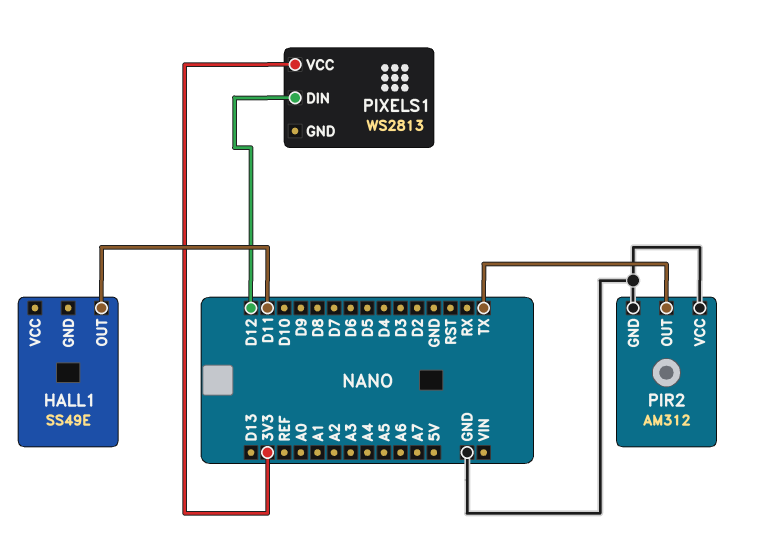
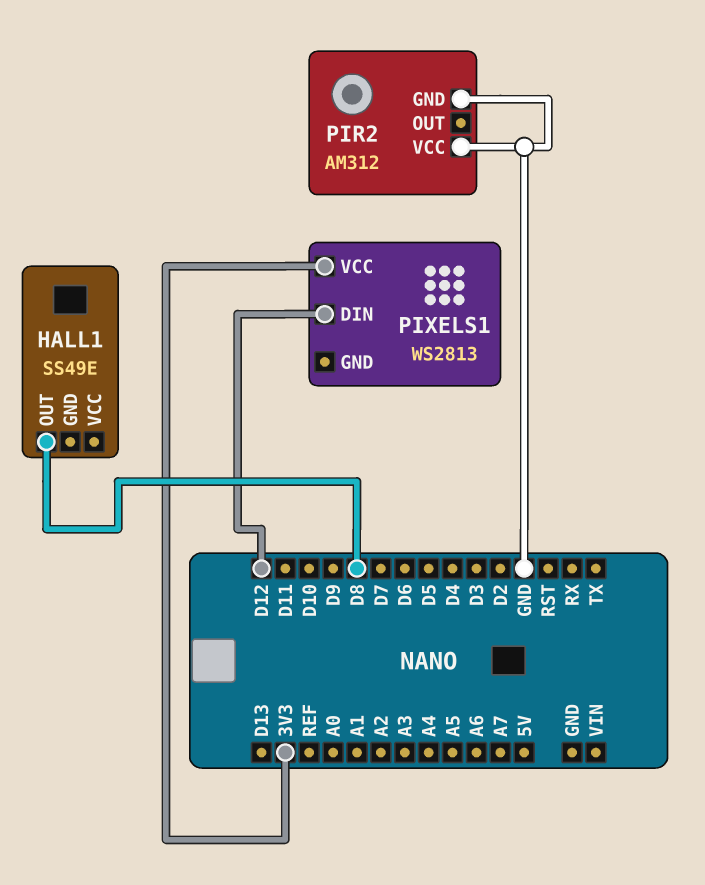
HALL1 pin OUT: D11 -> D8
PIR2 pin OUT: TX -> none

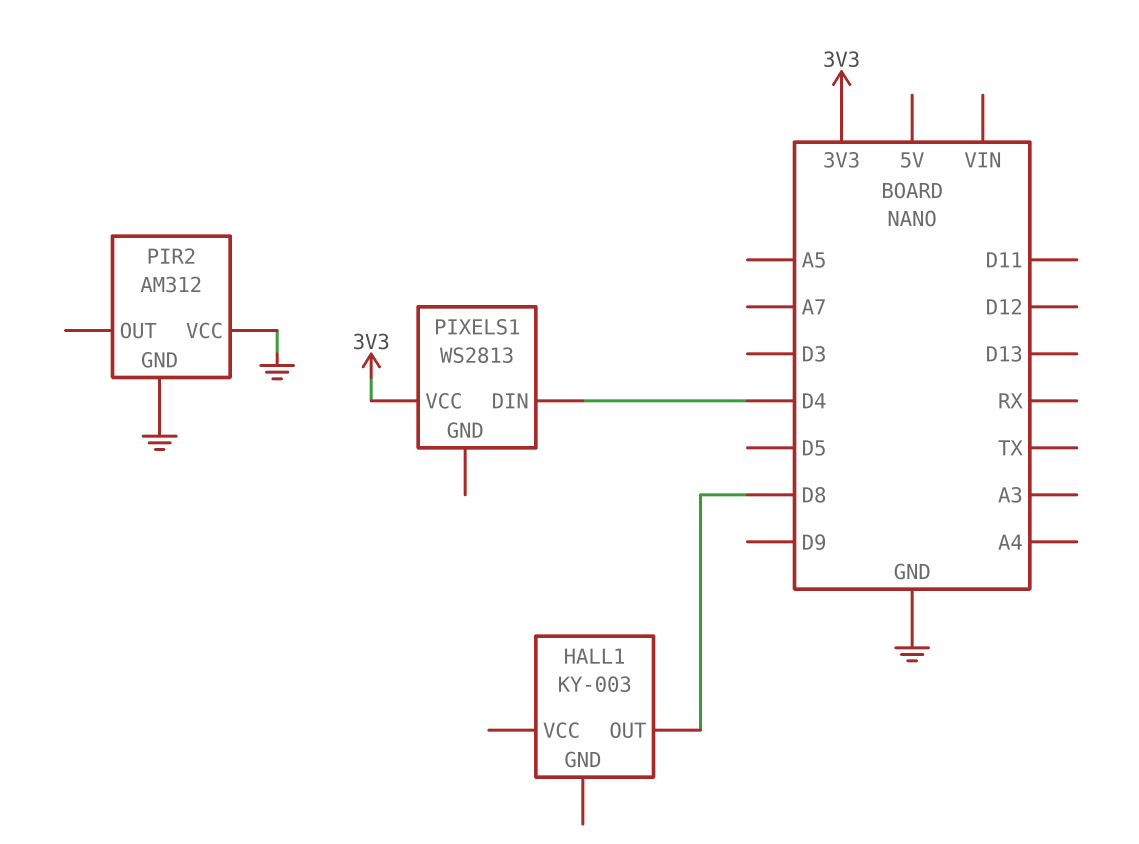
HALL1: SS49E -> KY-003
PIXELS1 pin DIN: D12 -> D4

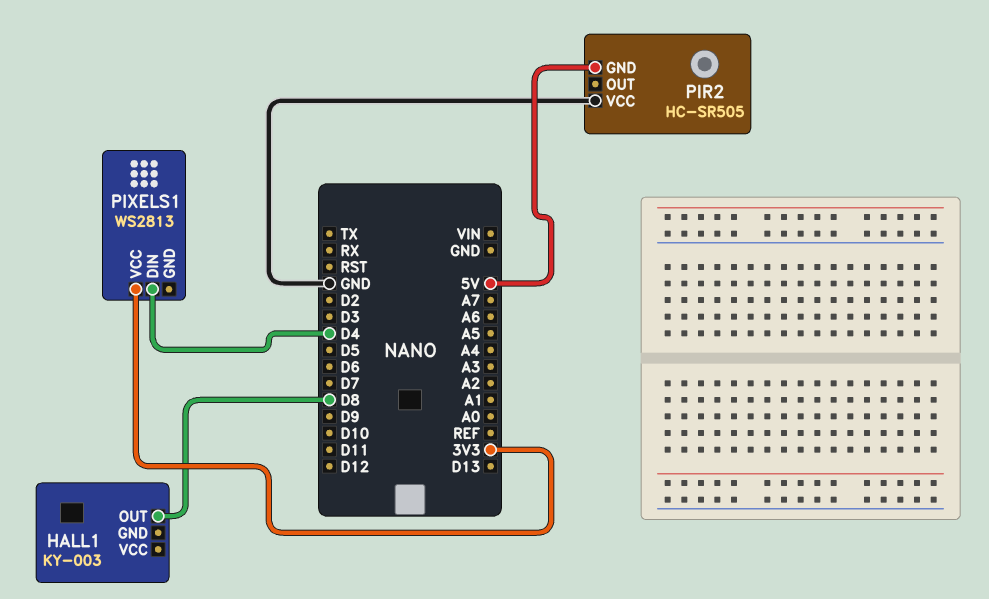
PIR2: AM312 -> HC-SR505
PIR2 pin GND: GND -> 5V

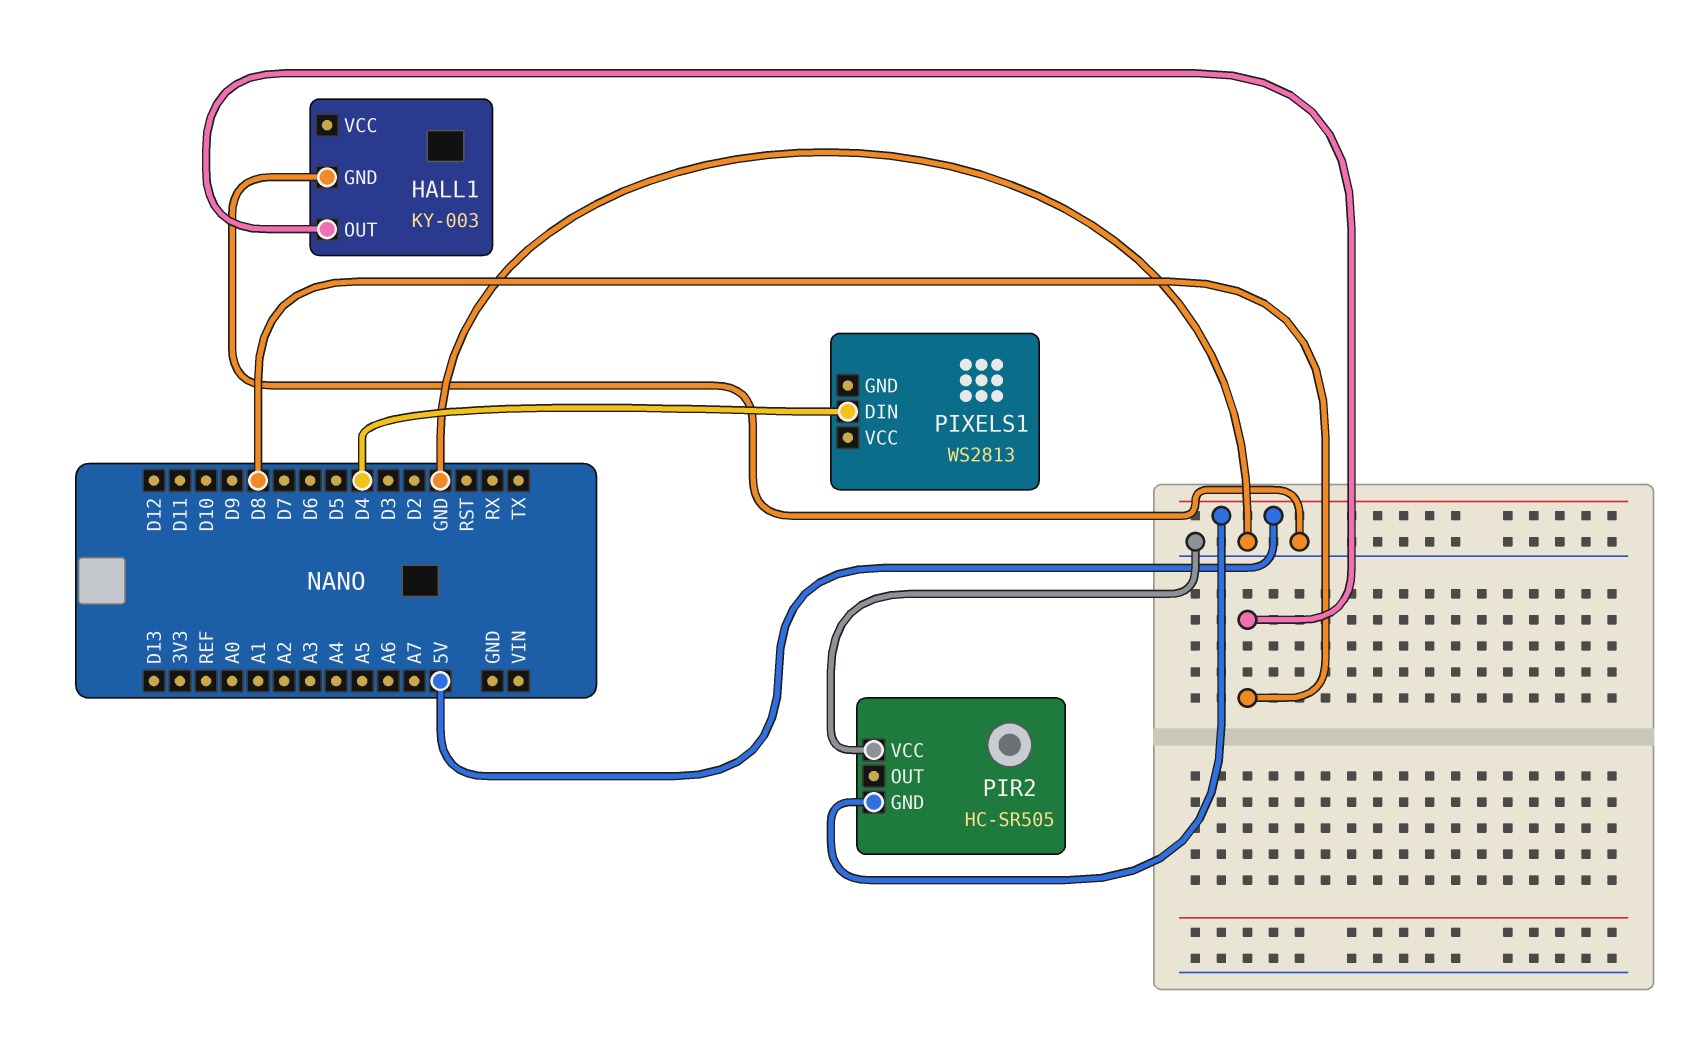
HALL1 pin GND: none -> GND
PIXELS1 pin VCC: 3V3 -> none

